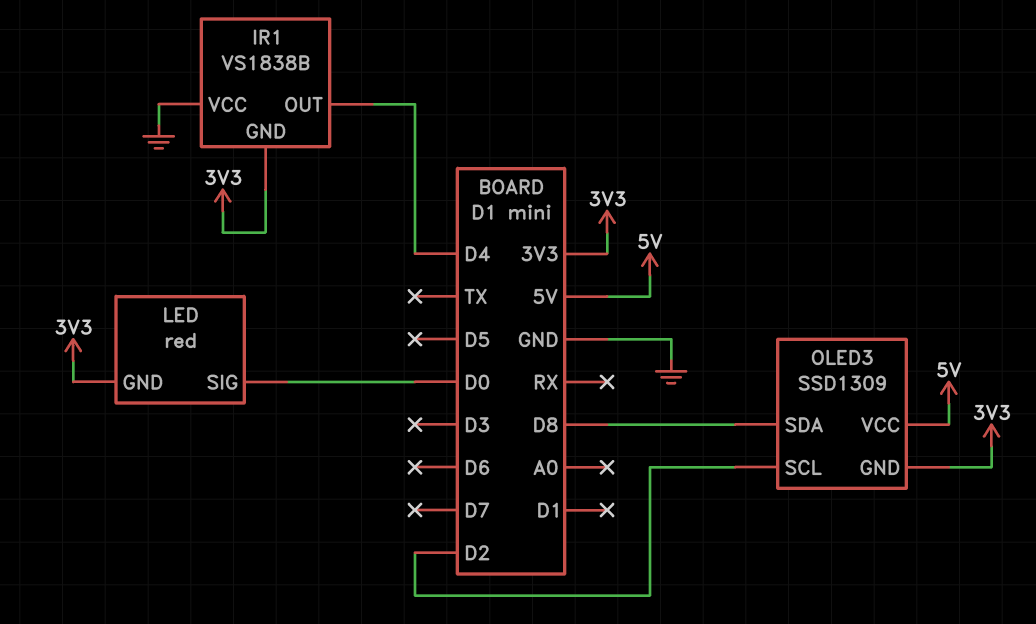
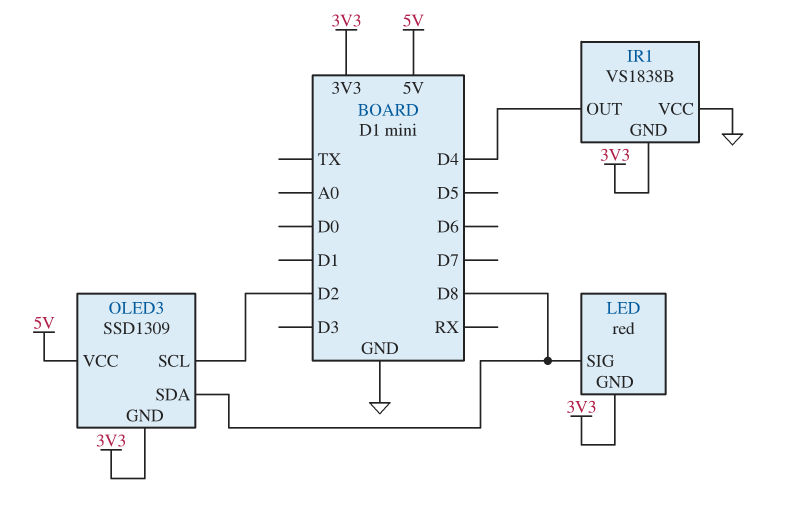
LED pin SIG: D0 -> D8

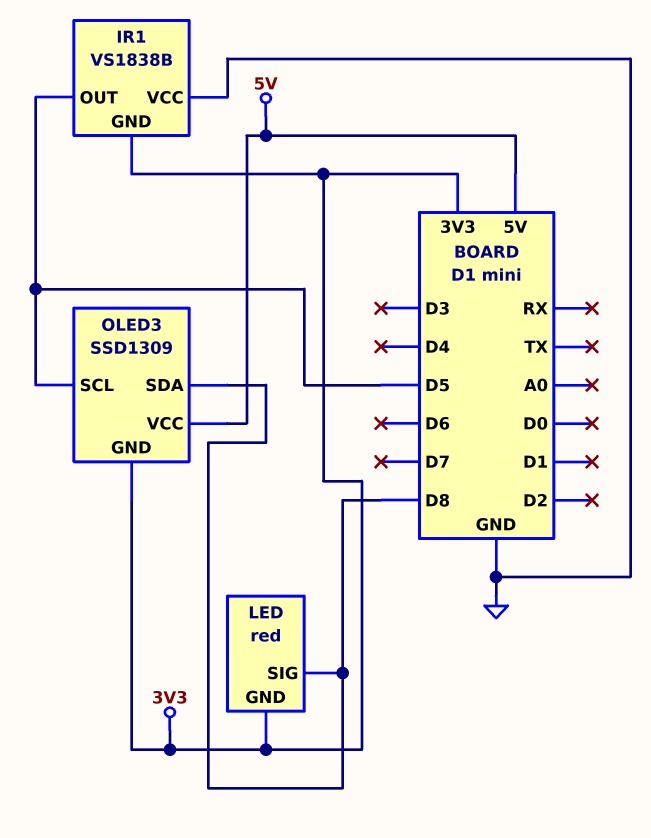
IR1 pin OUT: D4 -> D5
OLED3 pin SCL: D2 -> D5

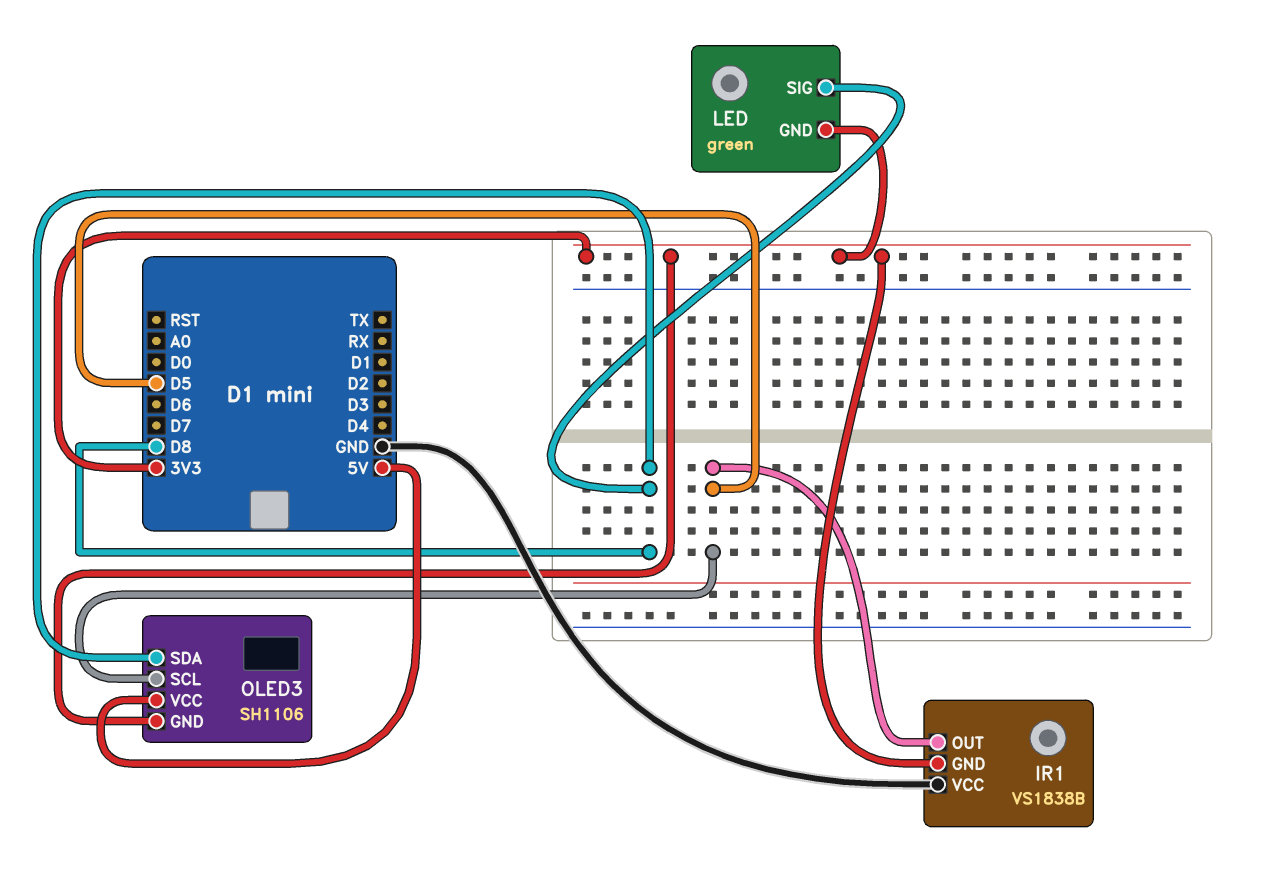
LED: red -> green
OLED3: SSD1309 -> SH1106

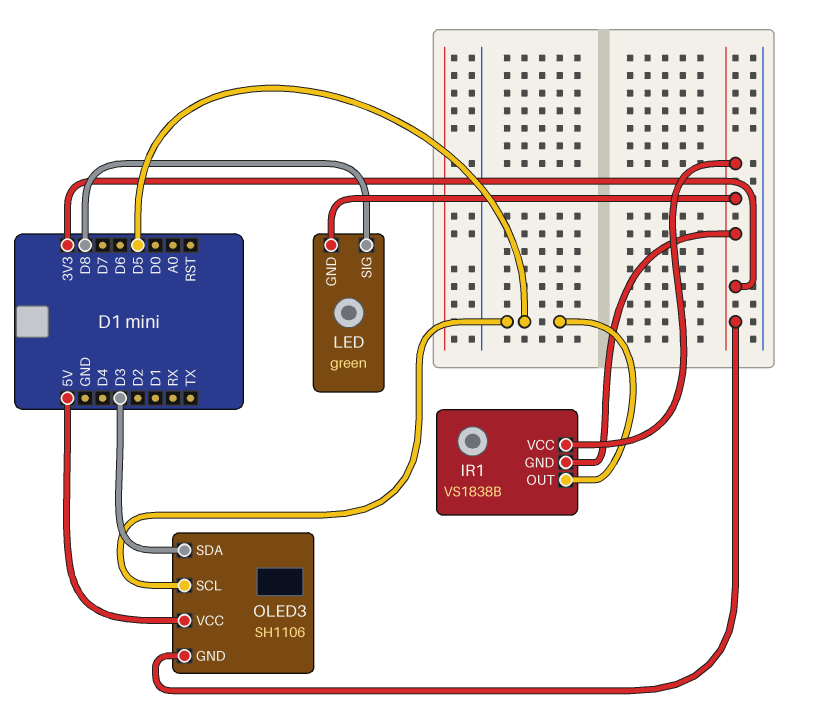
IR1 pin VCC: GND -> 3V3
OLED3 pin SDA: D8 -> D3

